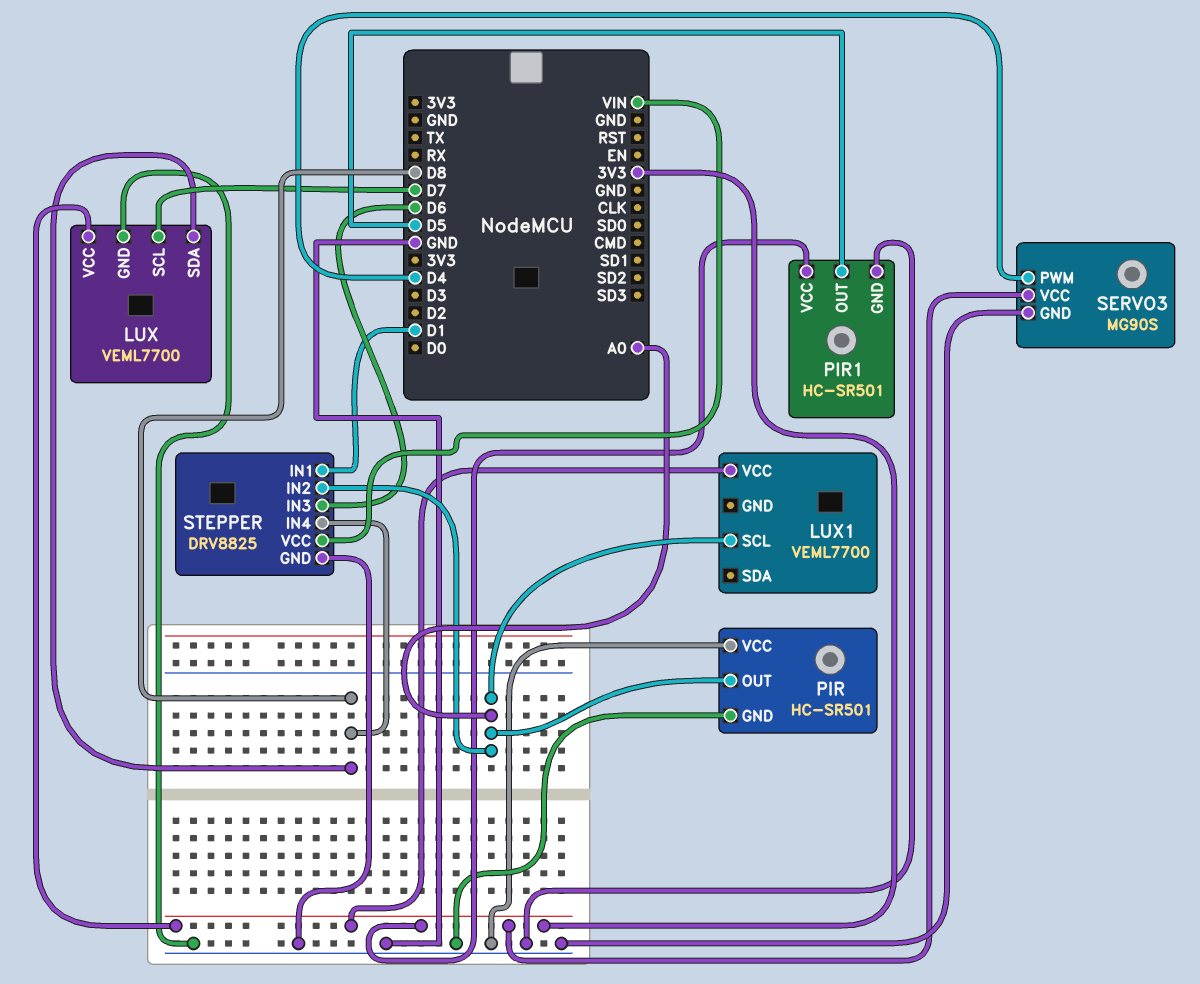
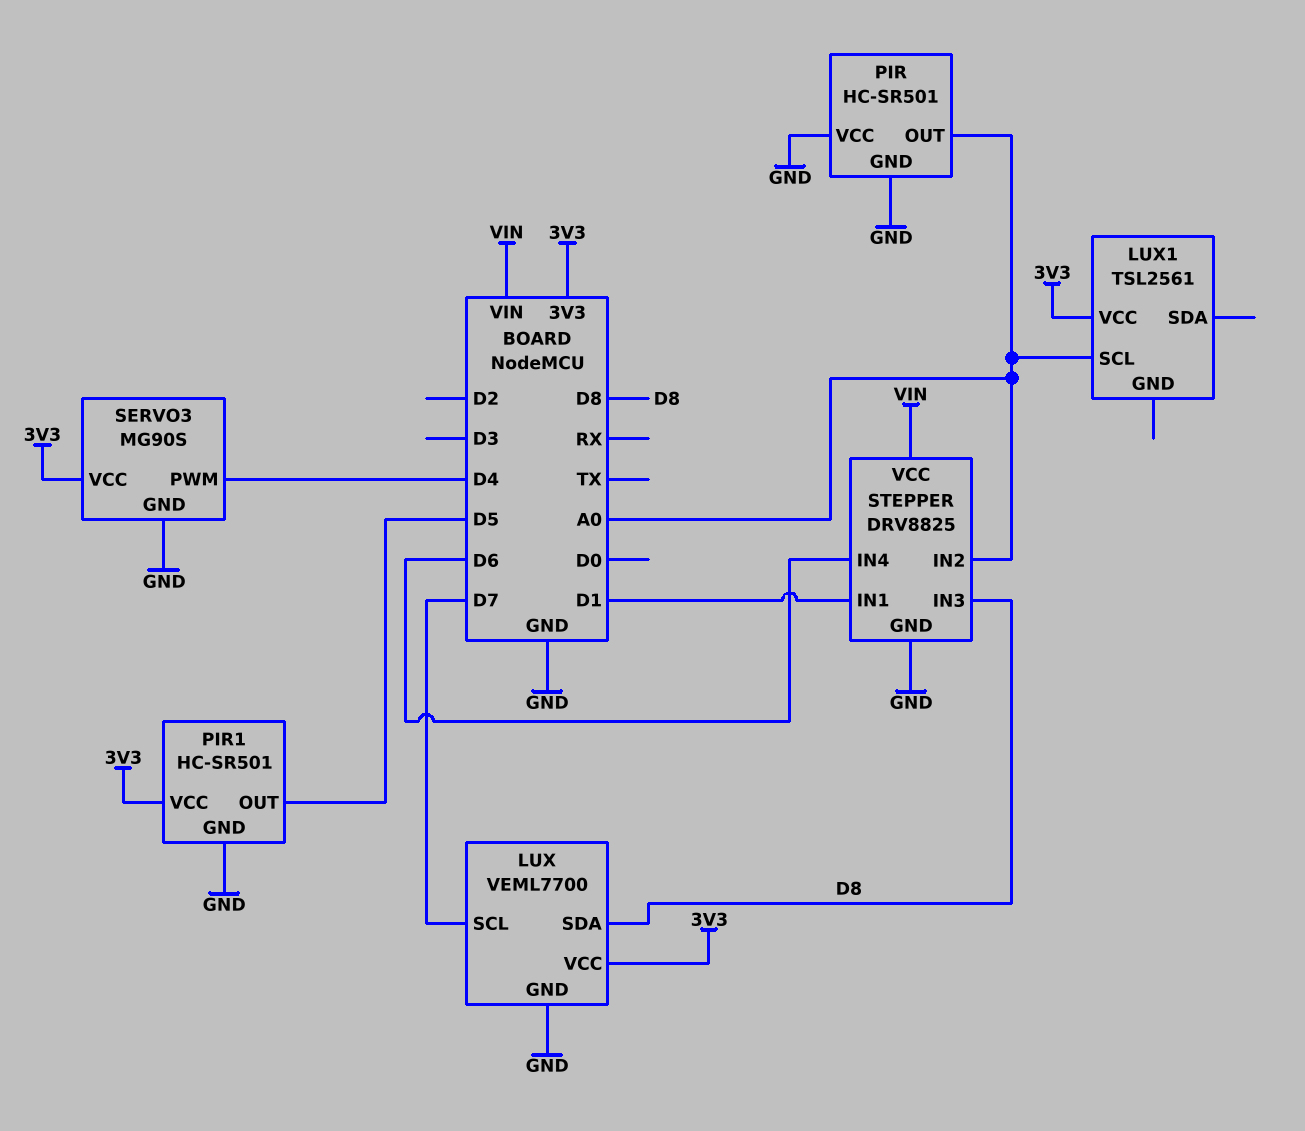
LUX1: VEML7700 -> TSL2561
STEPPER pin IN3: D6 -> D8
STEPPER pin IN4: D8 -> D6

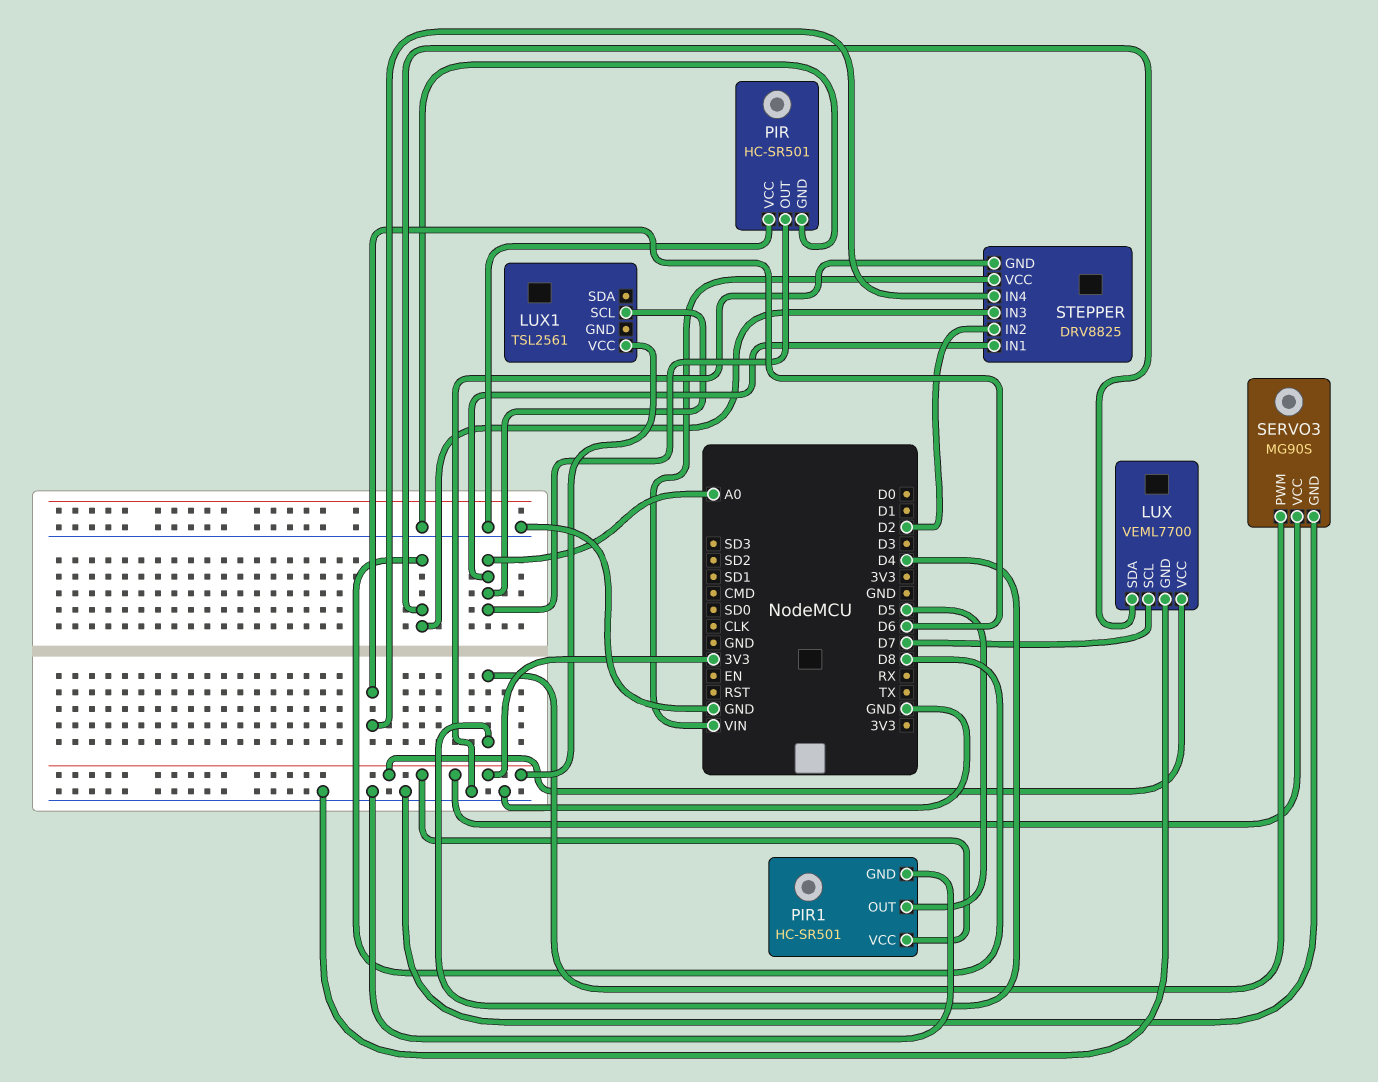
STEPPER pin IN1: D1 -> A0
STEPPER pin IN2: A0 -> D2

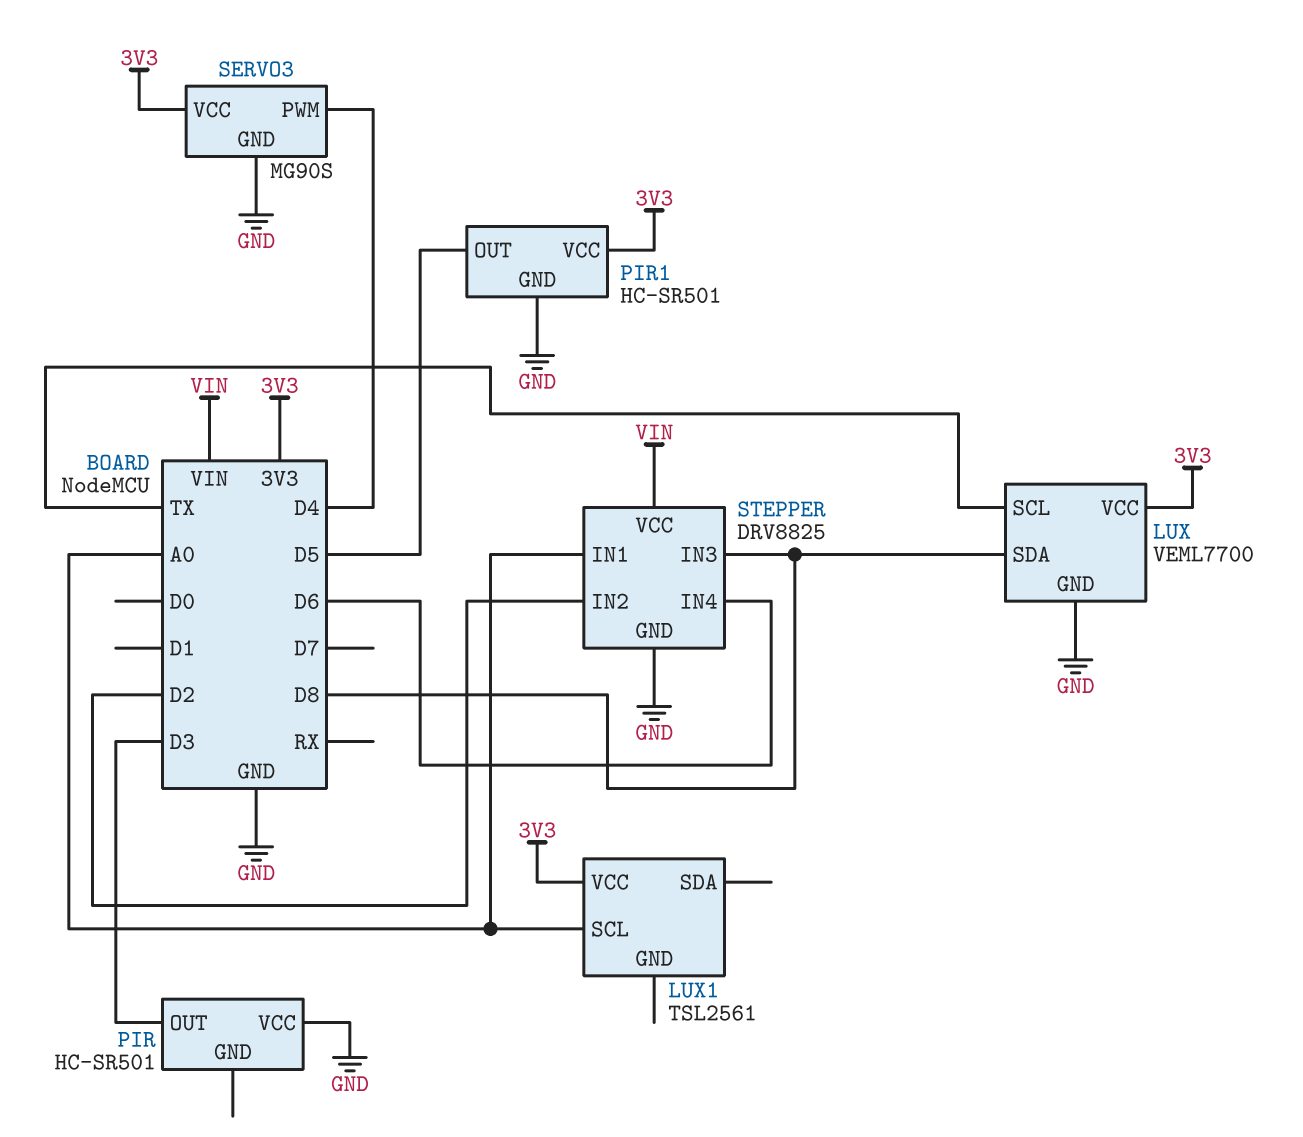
LUX pin SCL: D7 -> TX
PIR pin GND: GND -> none
PIR pin OUT: A0 -> D3

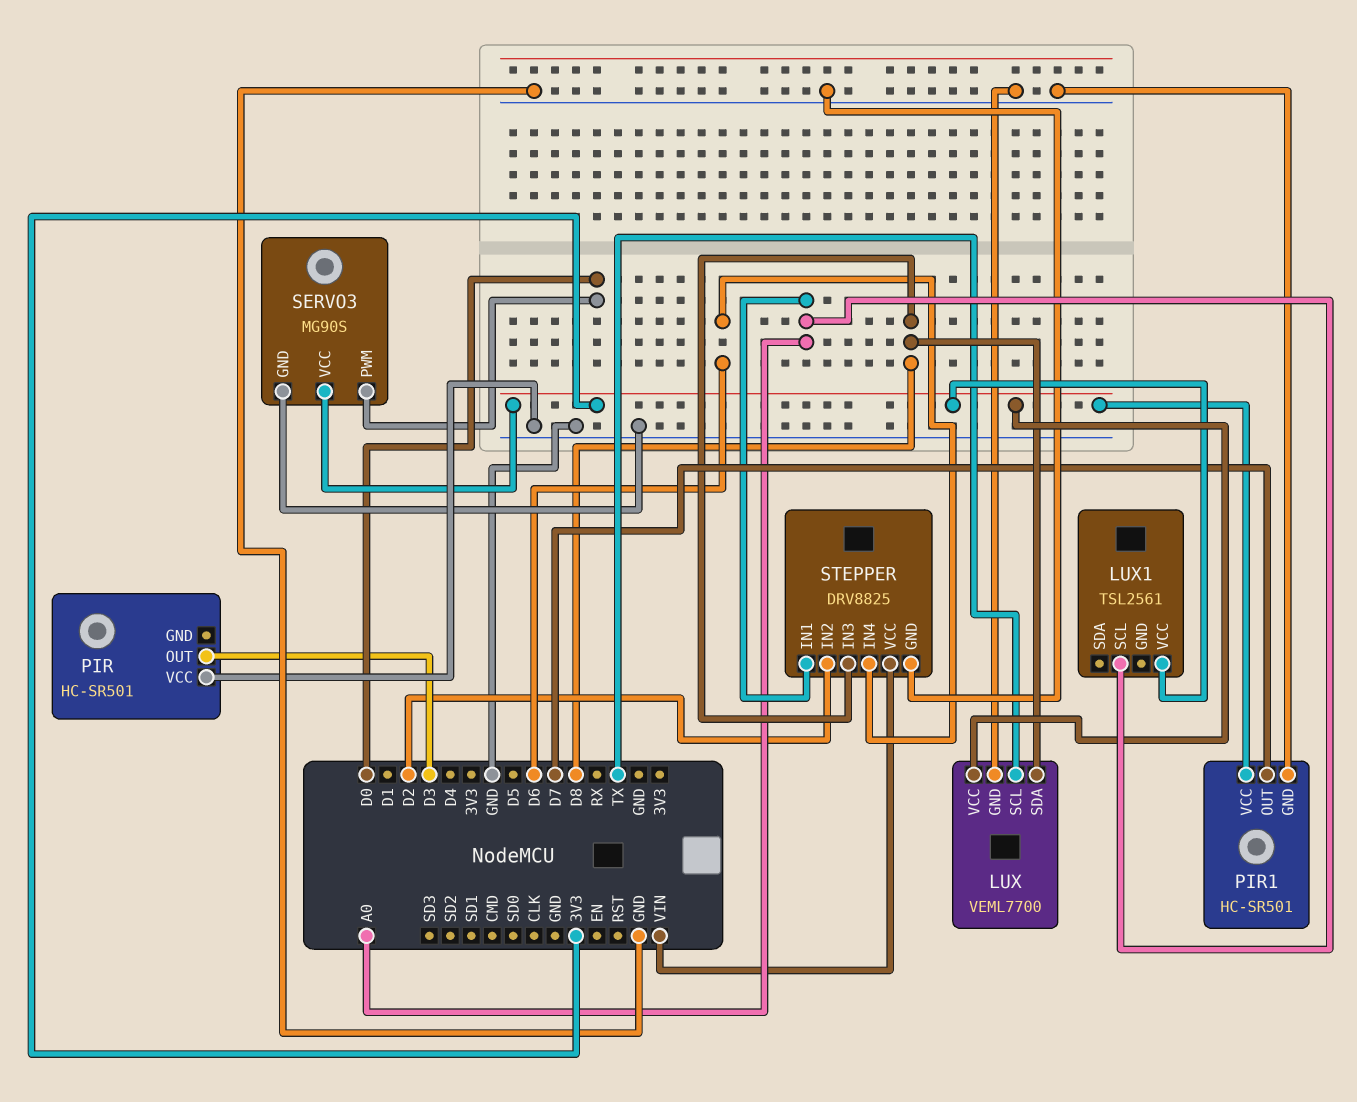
PIR1 pin OUT: D5 -> D7
SERVO3 pin PWM: D4 -> D0

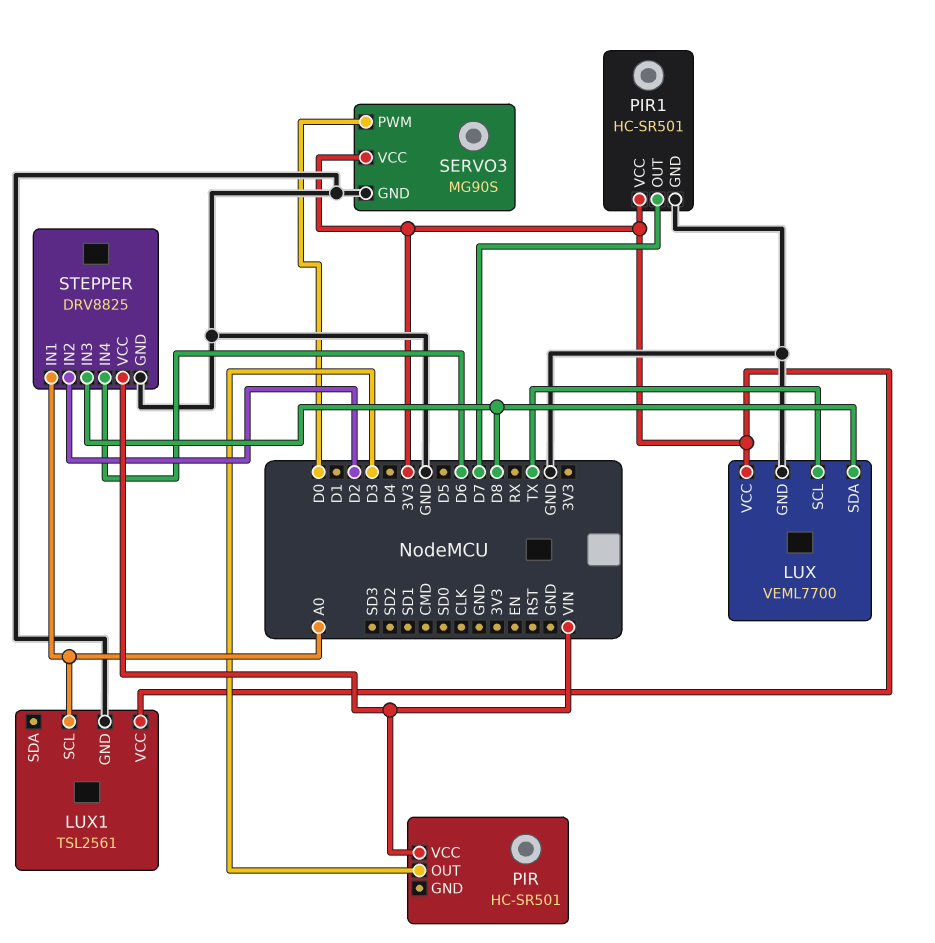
LUX1 pin GND: none -> GND
PIR pin VCC: GND -> VIN

